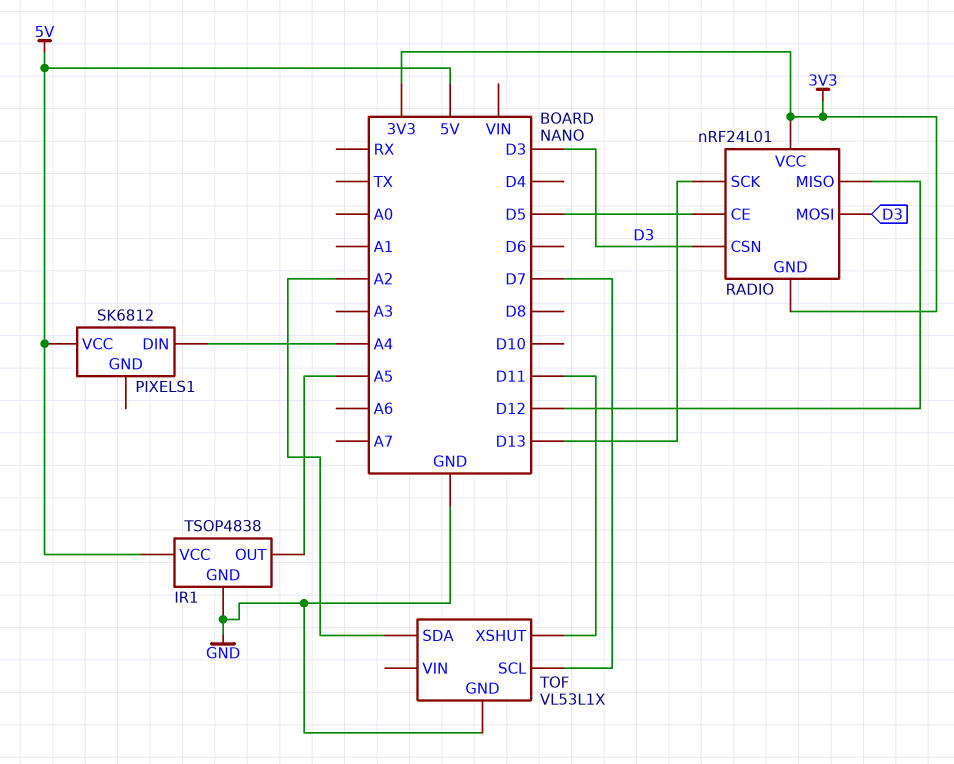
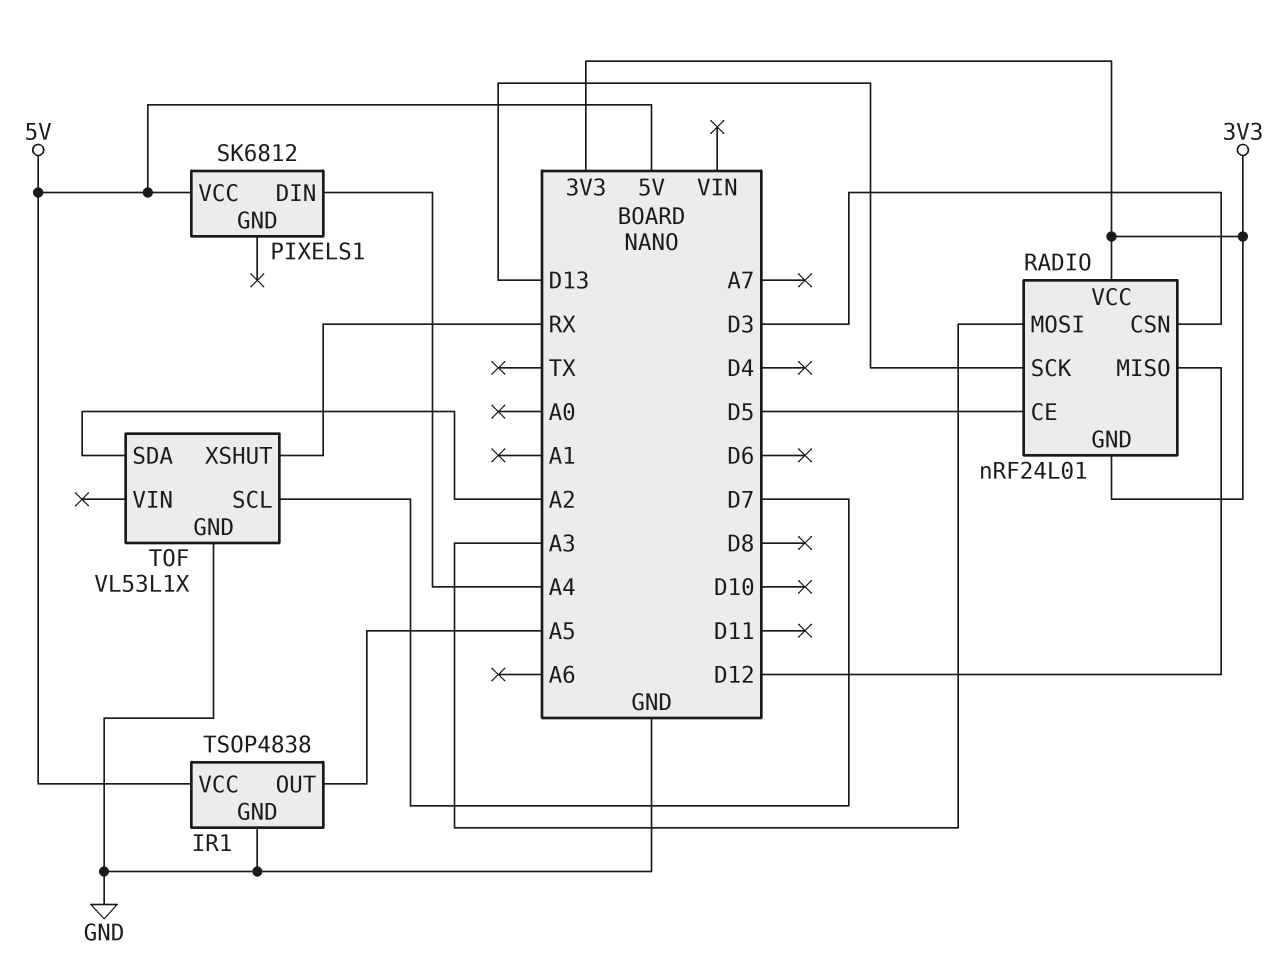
RADIO pin MOSI: D3 -> A3
TOF pin XSHUT: D11 -> RX

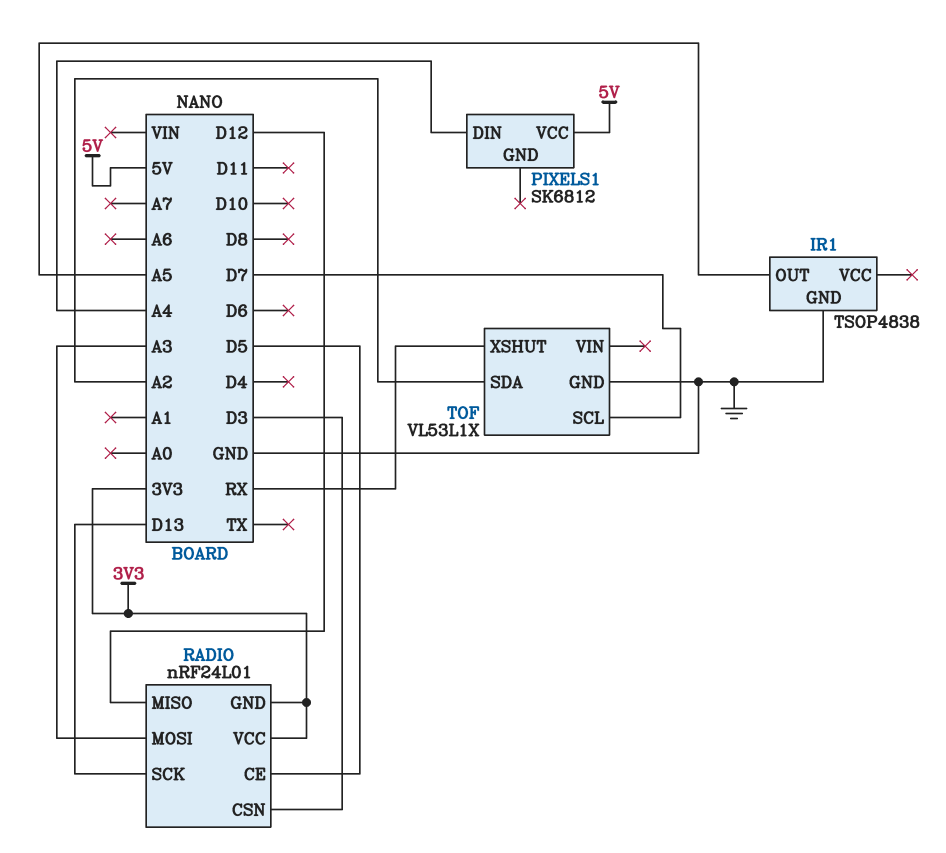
IR1 pin VCC: 5V -> none

